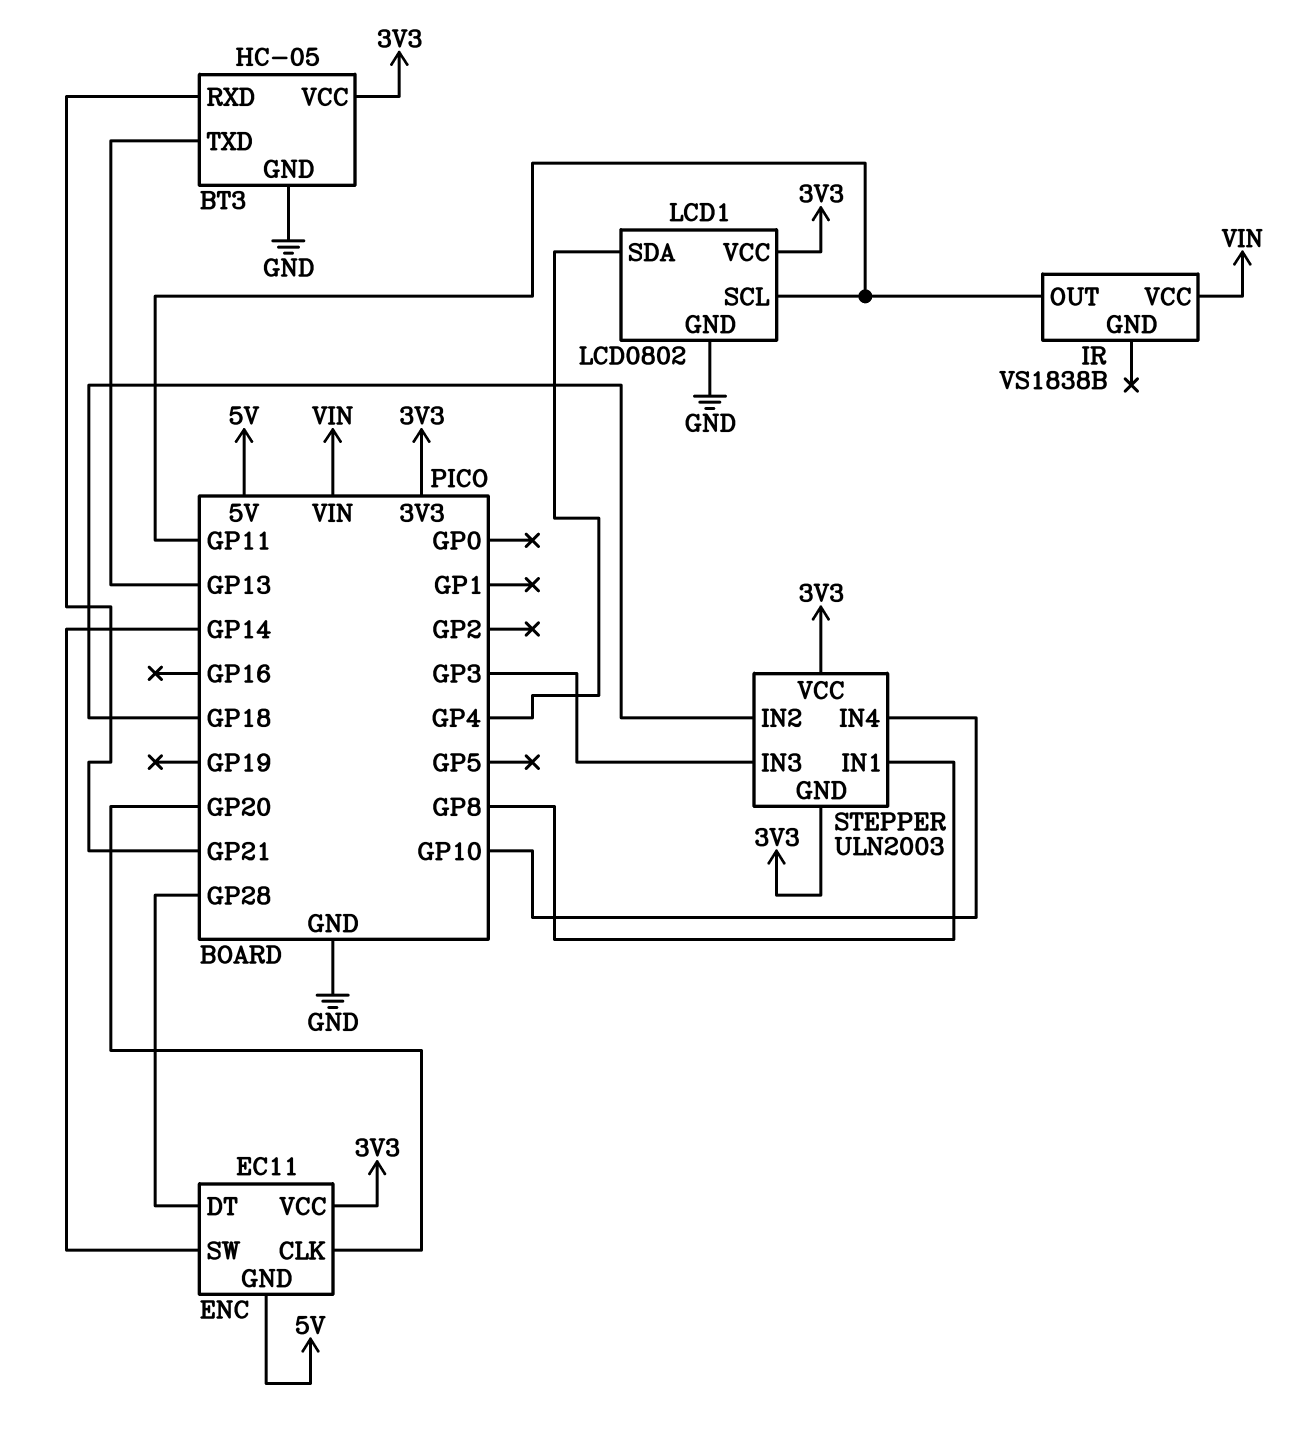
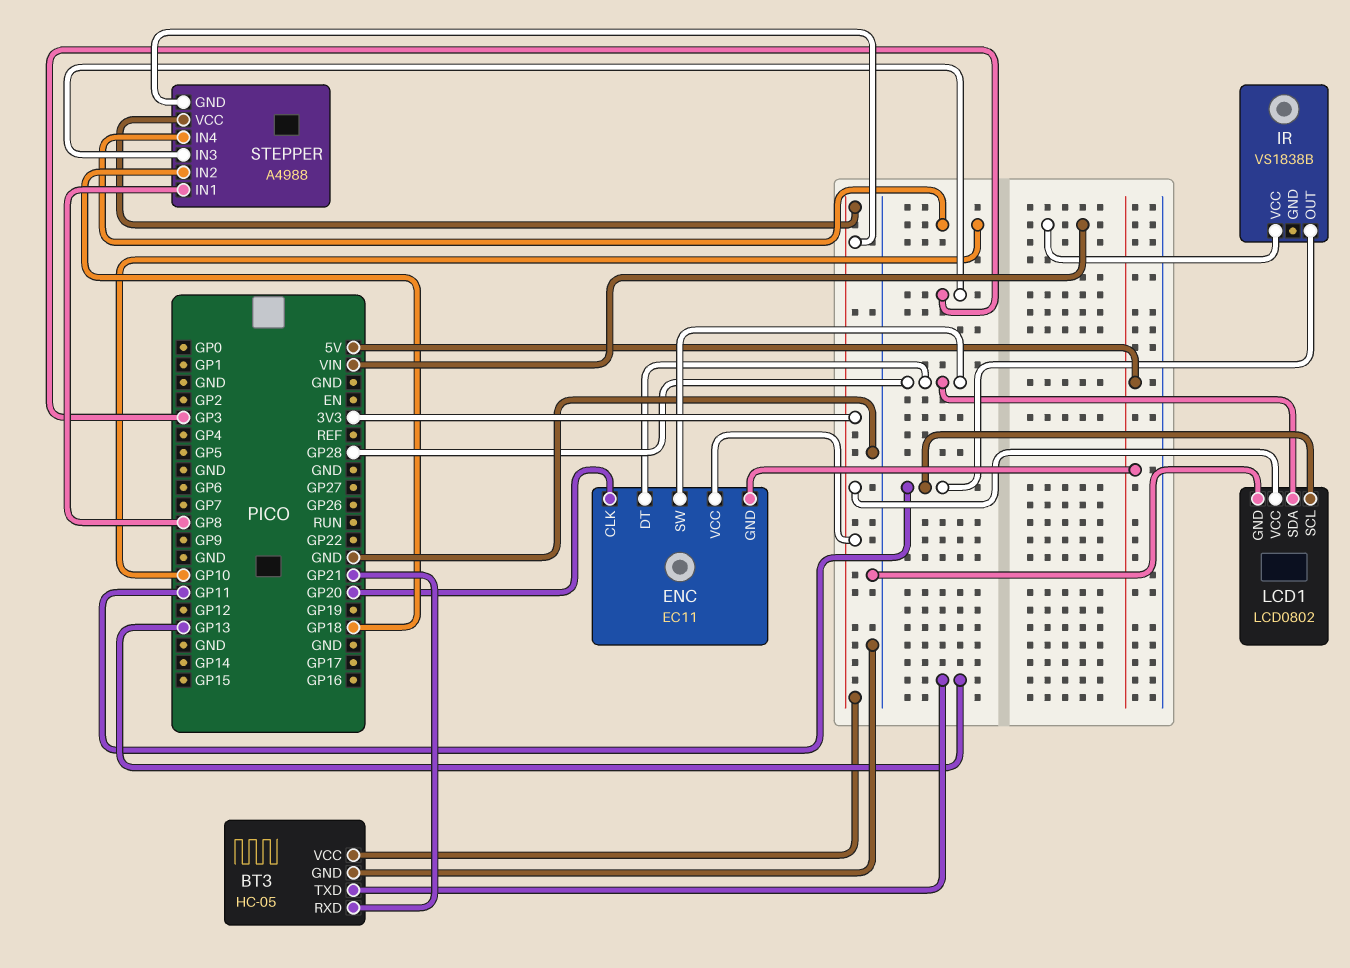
ENC pin SW: GP14 -> GP28
LCD1 pin SDA: GP4 -> GP28
STEPPER: ULN2003 -> A4988

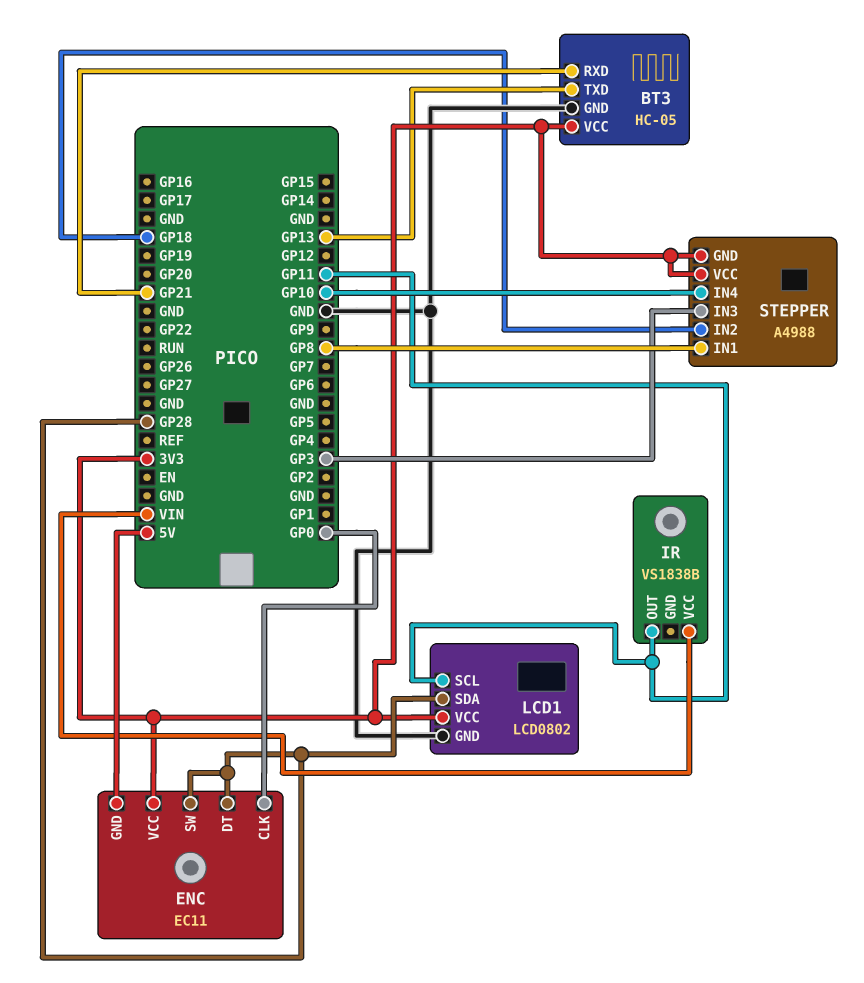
ENC pin CLK: GP20 -> GP0

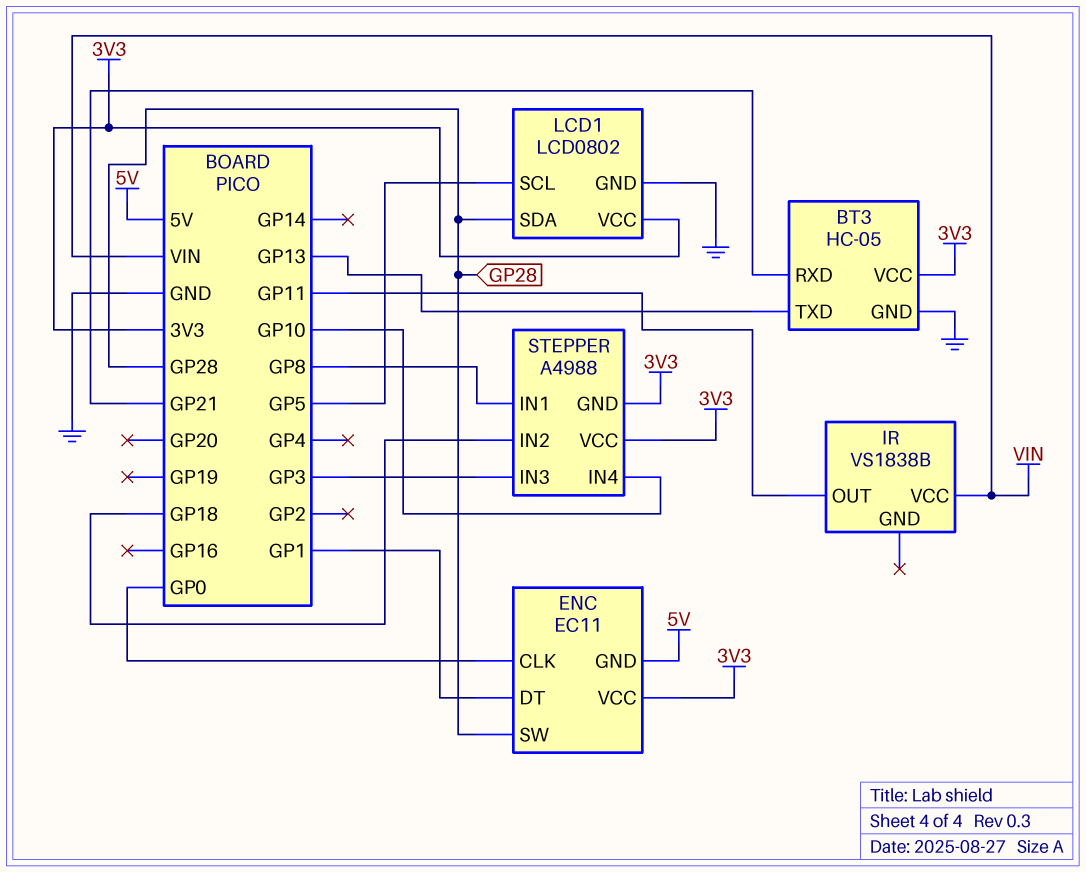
ENC pin DT: GP28 -> GP1
LCD1 pin SCL: GP11 -> GP5

